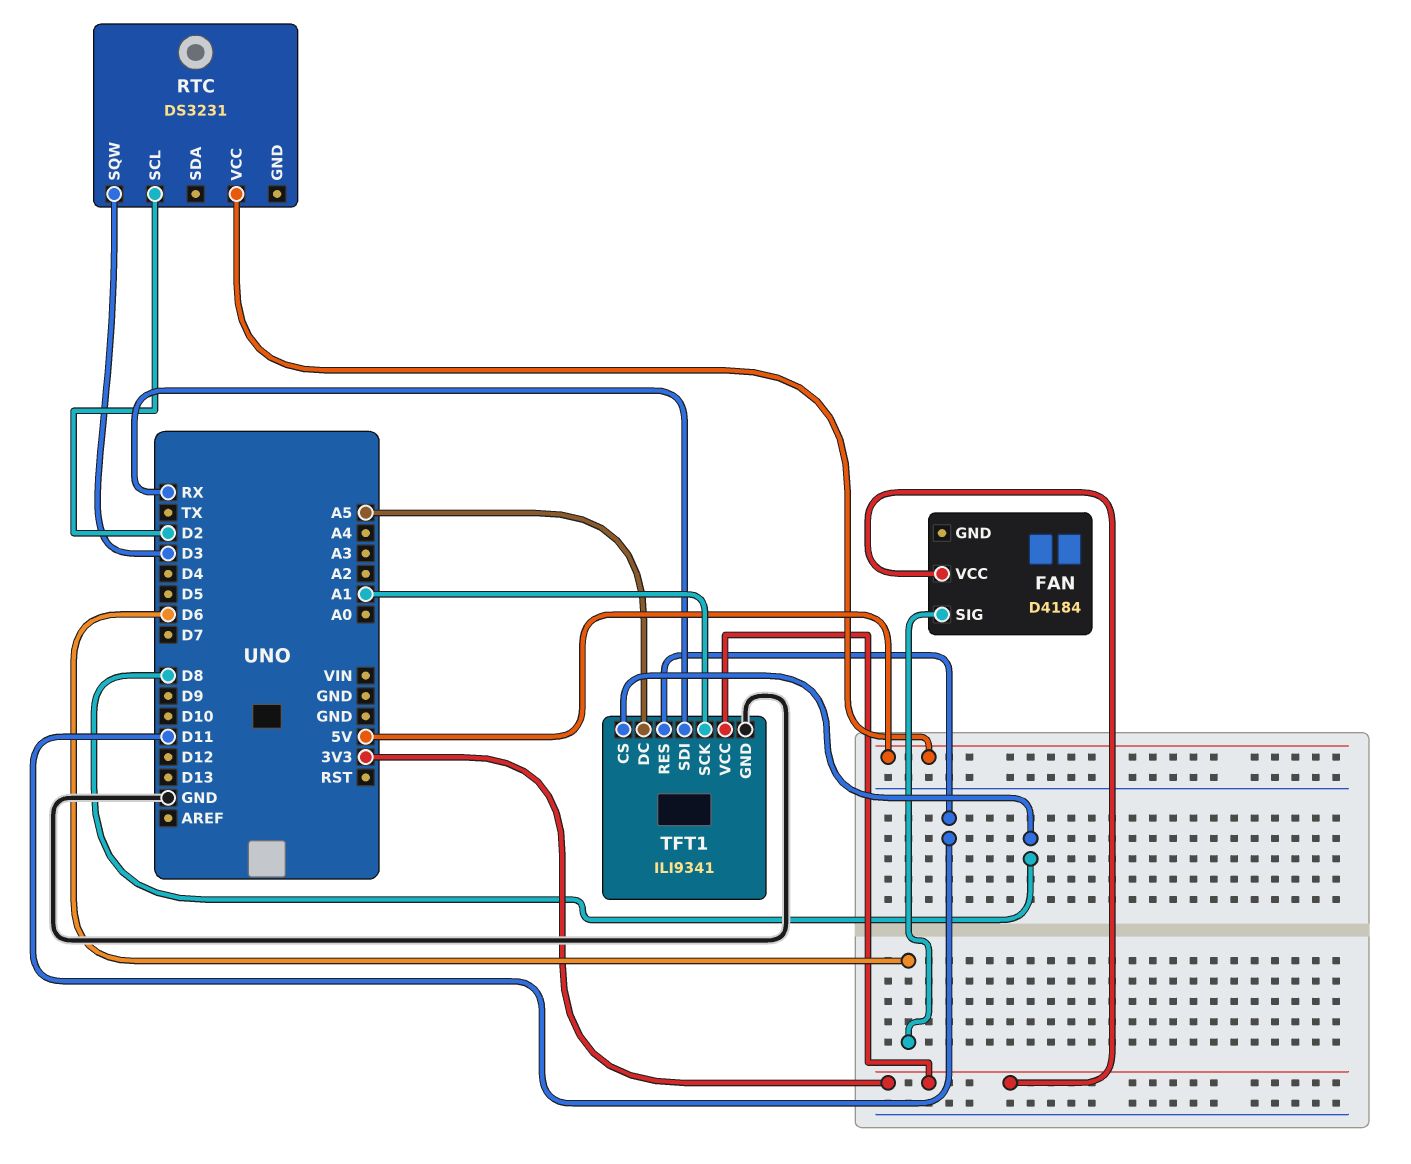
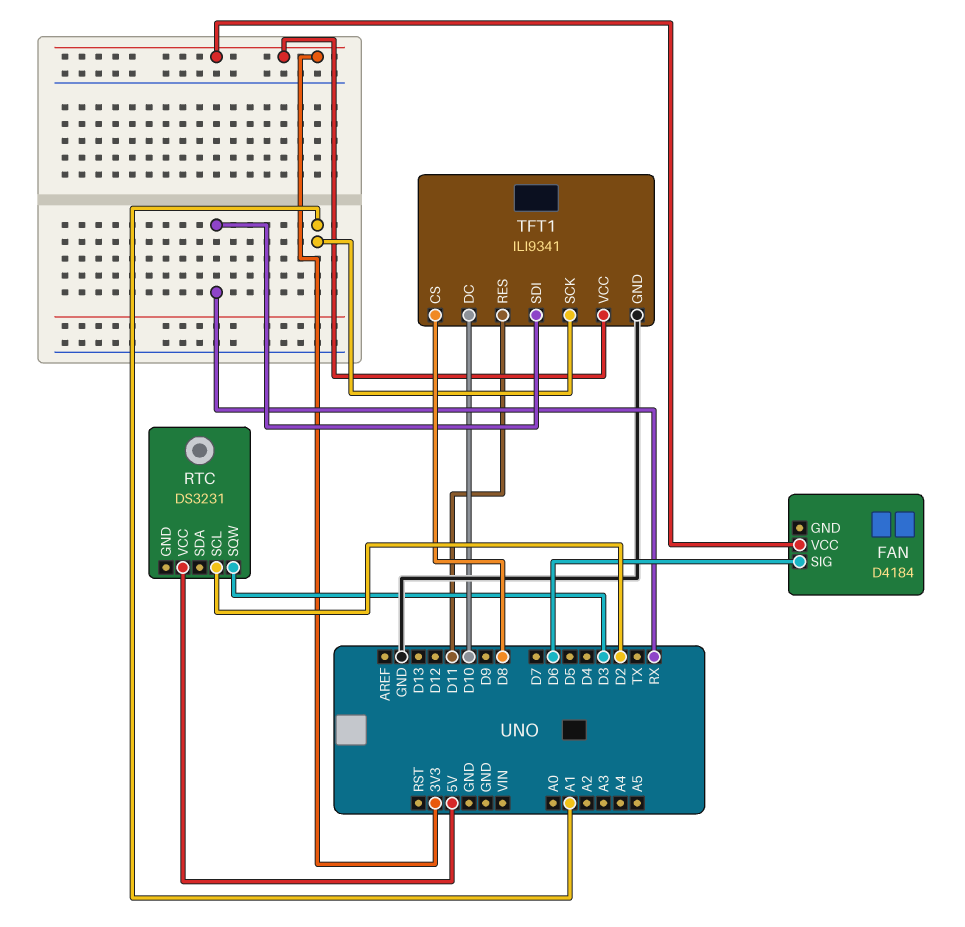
TFT1 pin DC: A5 -> D10

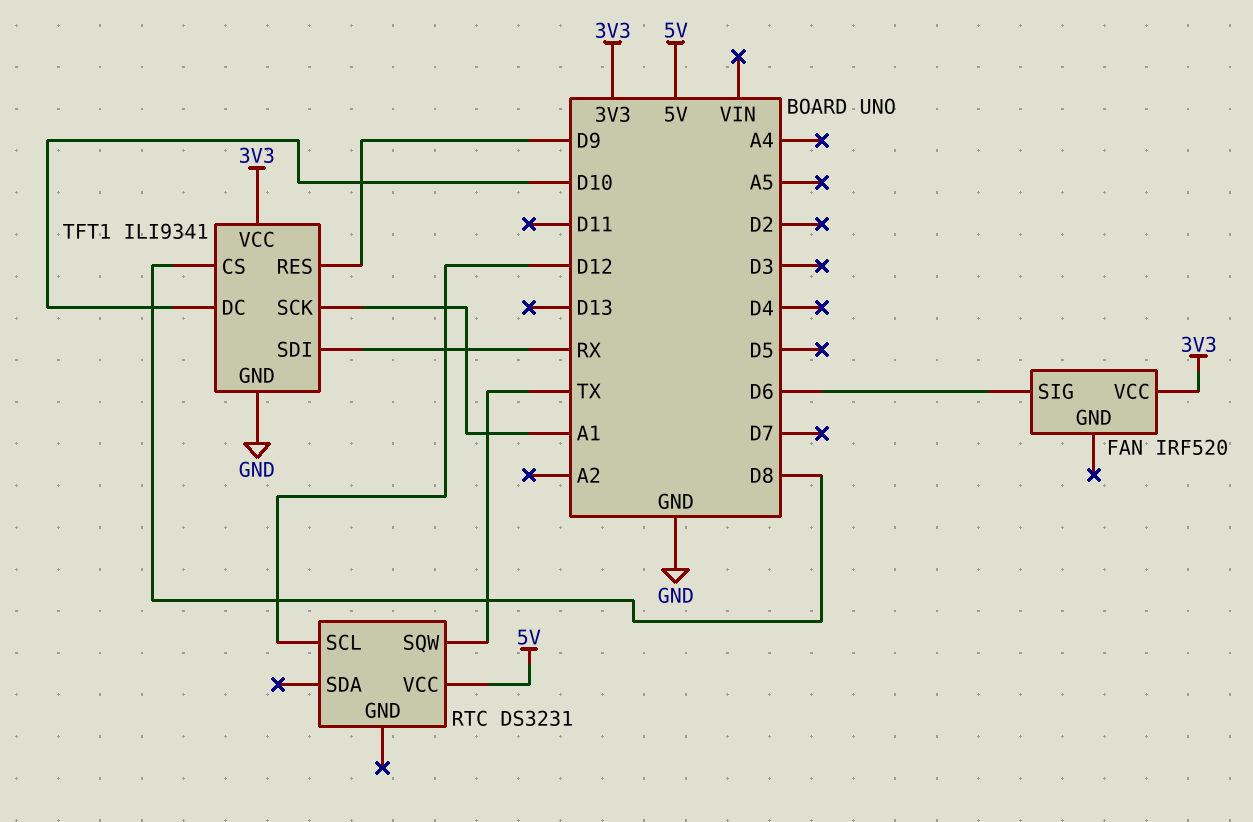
FAN: D4184 -> IRF520
RTC pin SCL: D2 -> D12
RTC pin SQW: D3 -> TX
TFT1 pin RES: D11 -> D9

